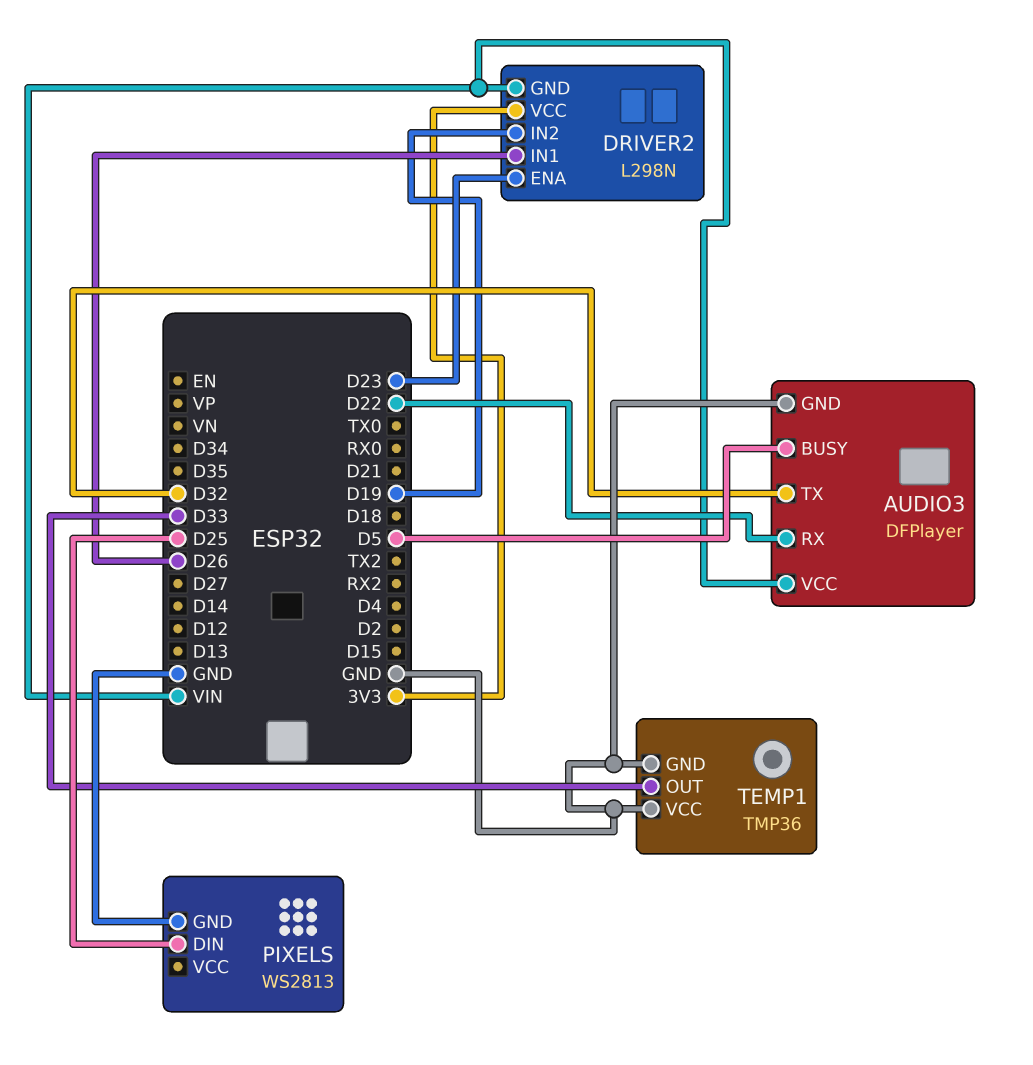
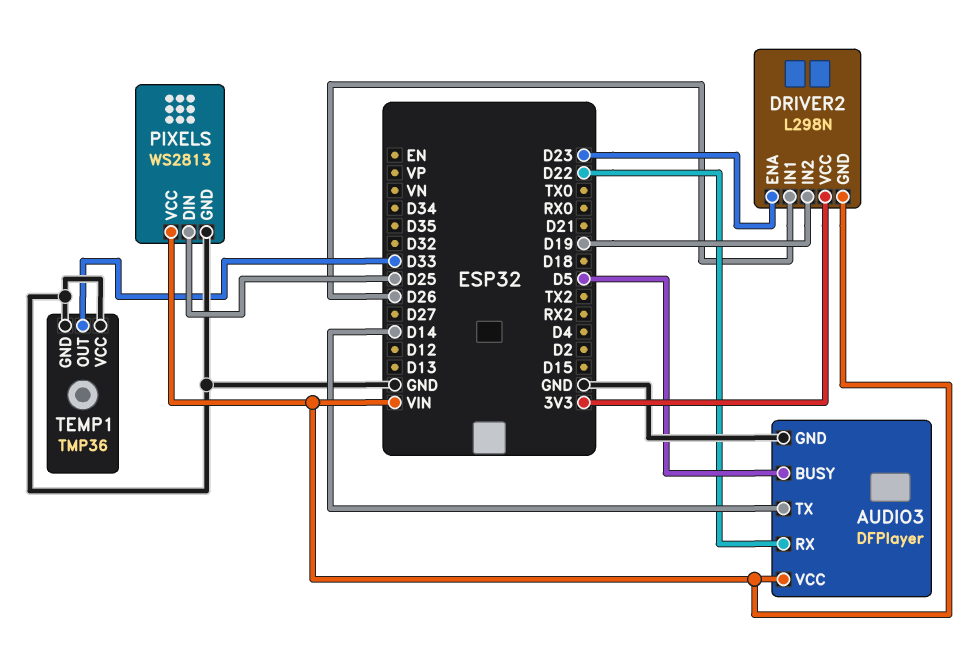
AUDIO3 pin TX: D32 -> D14
PIXELS pin VCC: none -> VIN

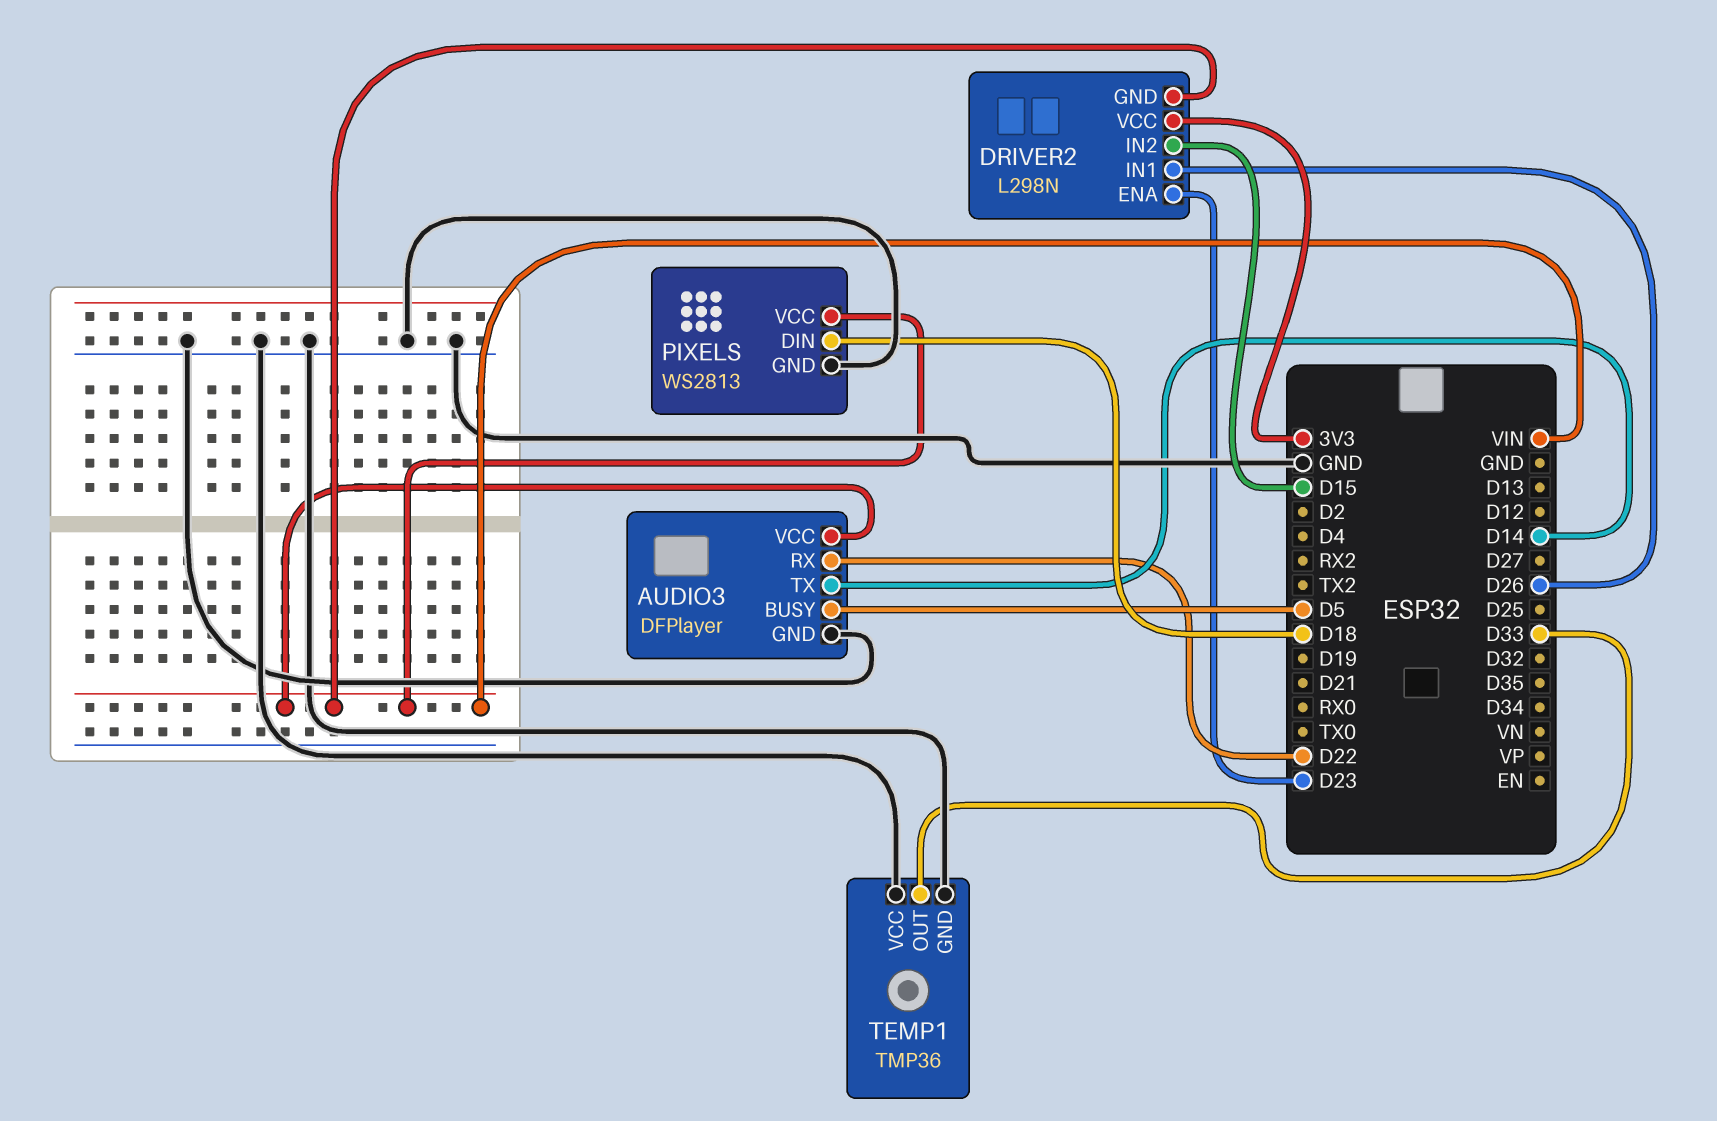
DRIVER2 pin IN2: D19 -> D15
PIXELS pin DIN: D25 -> D18

